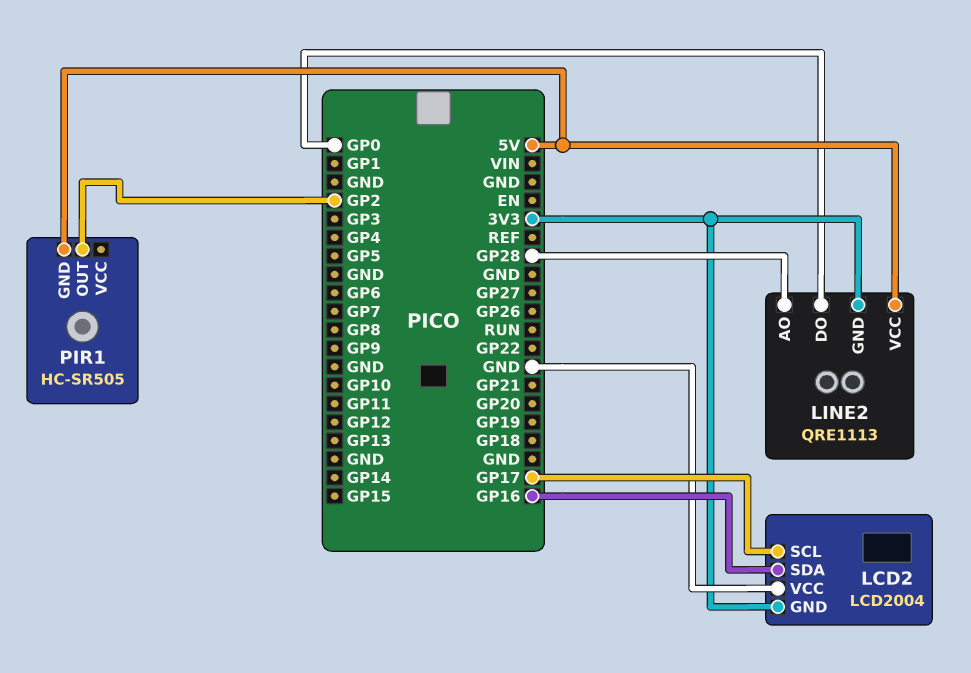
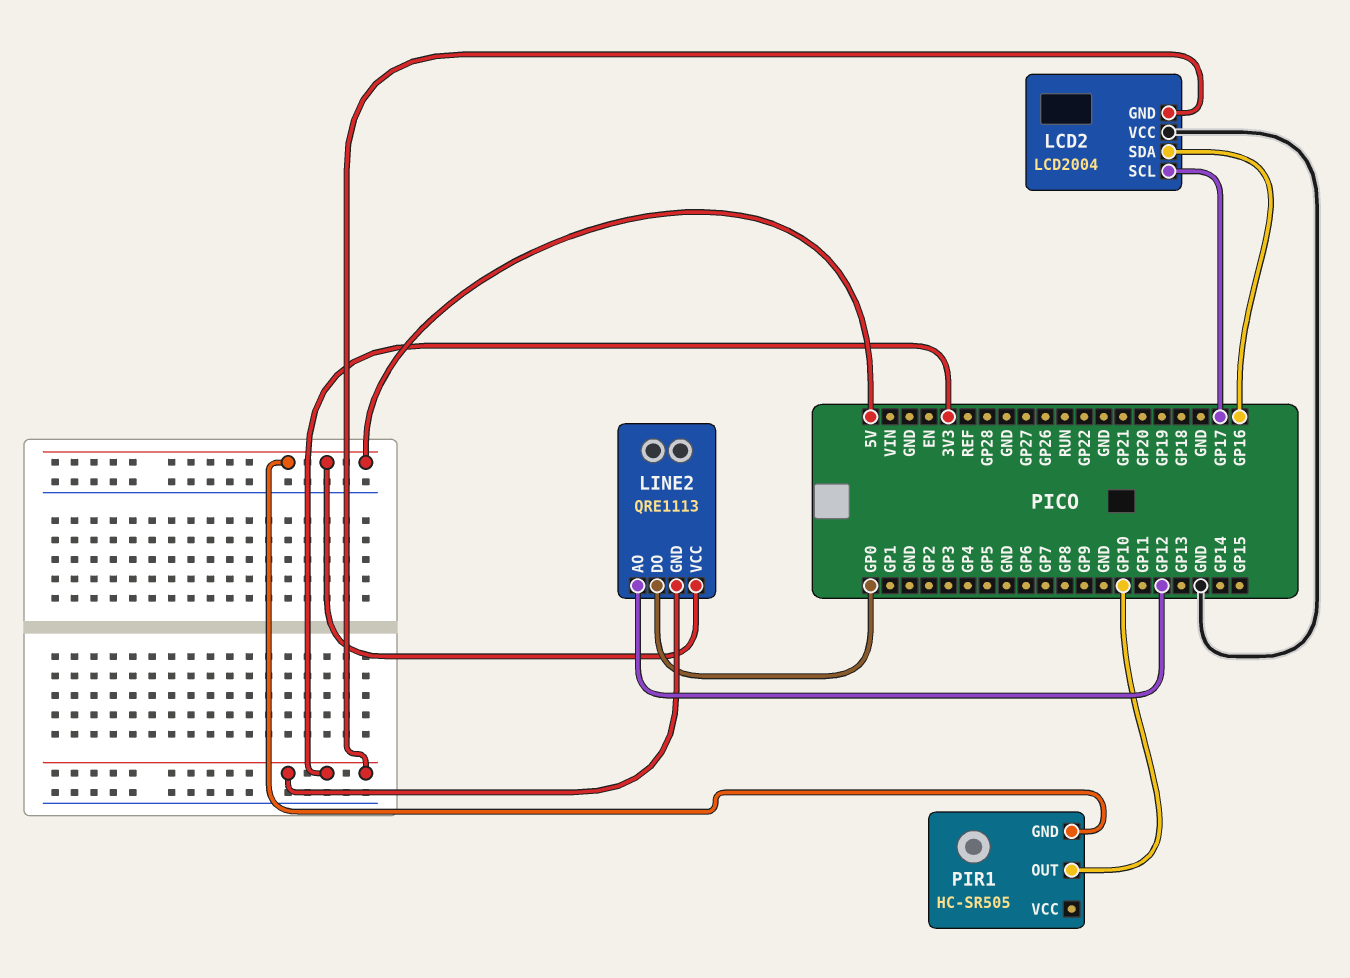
LINE2 pin AO: GP28 -> GP12
PIR1 pin OUT: GP2 -> GP10

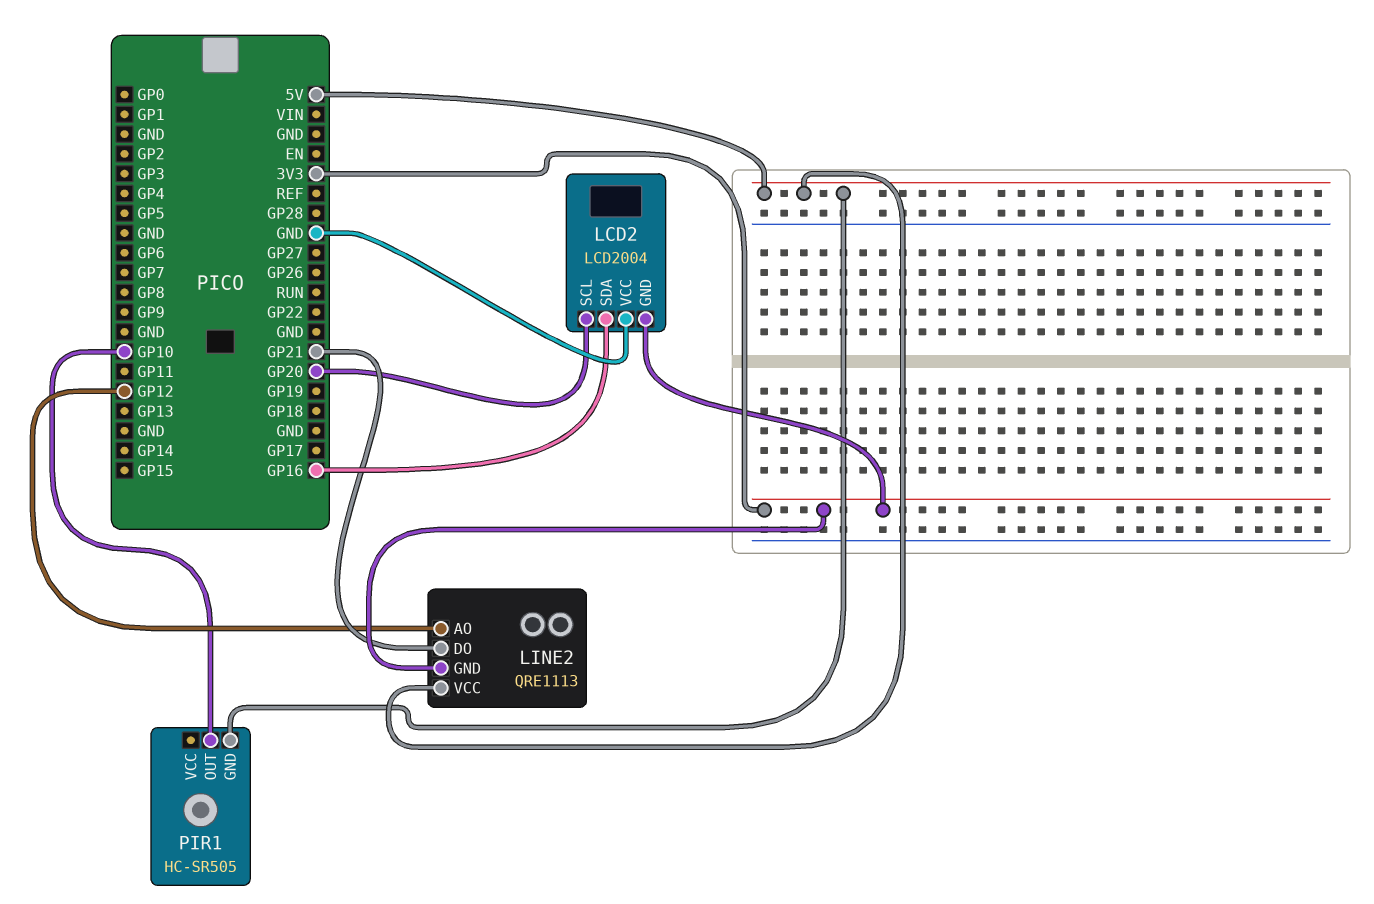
LCD2 pin SCL: GP17 -> GP20
LINE2 pin DO: GP0 -> GP21

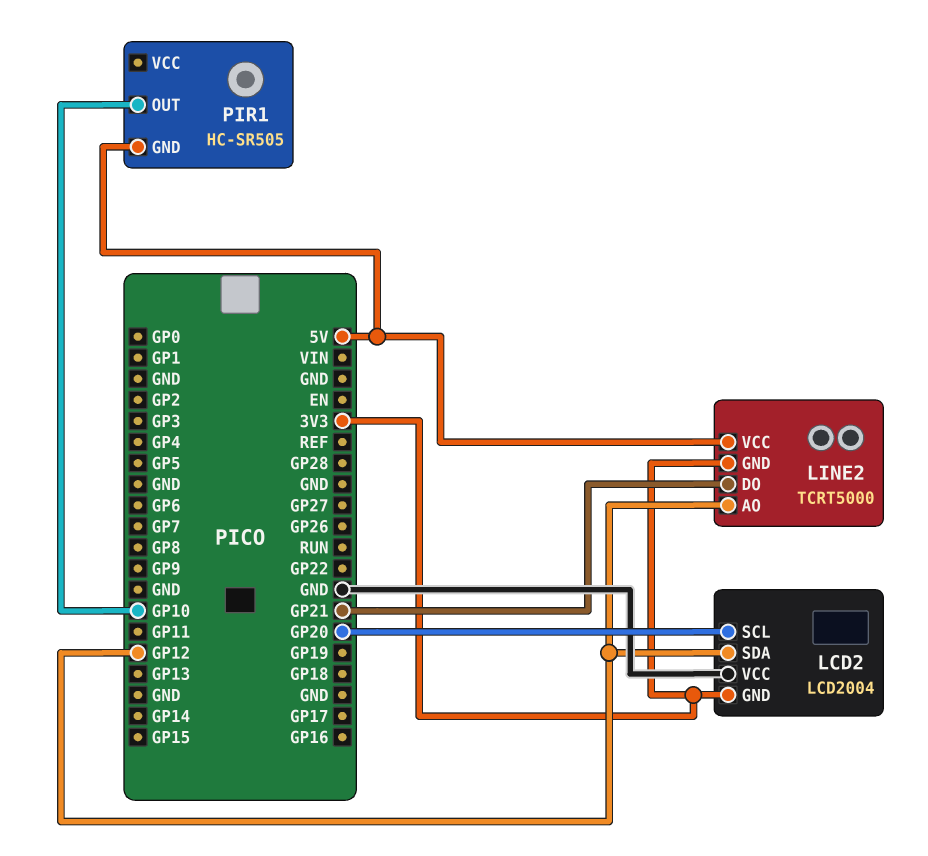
LCD2 pin SDA: GP16 -> GP12
LINE2: QRE1113 -> TCRT5000

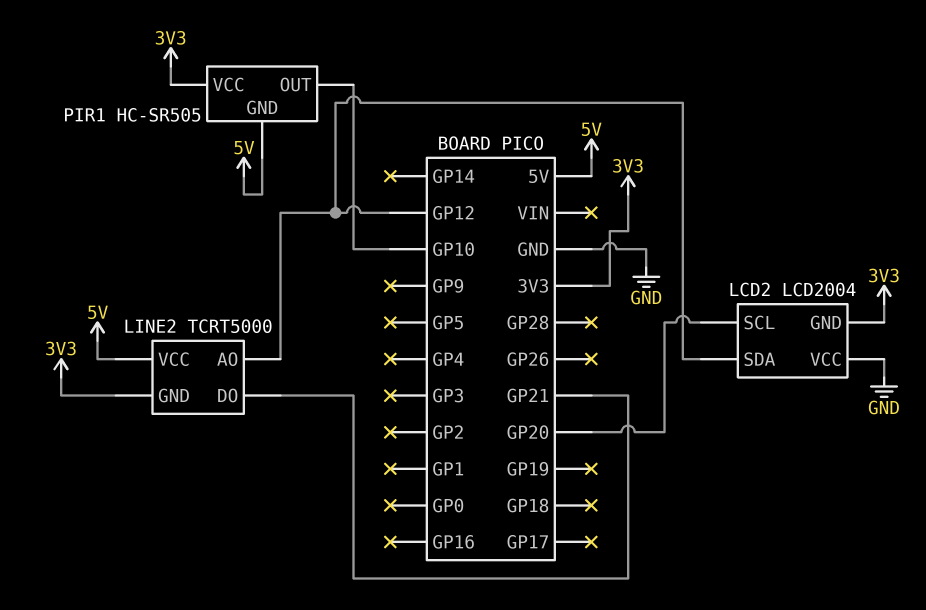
PIR1 pin VCC: none -> 3V3

